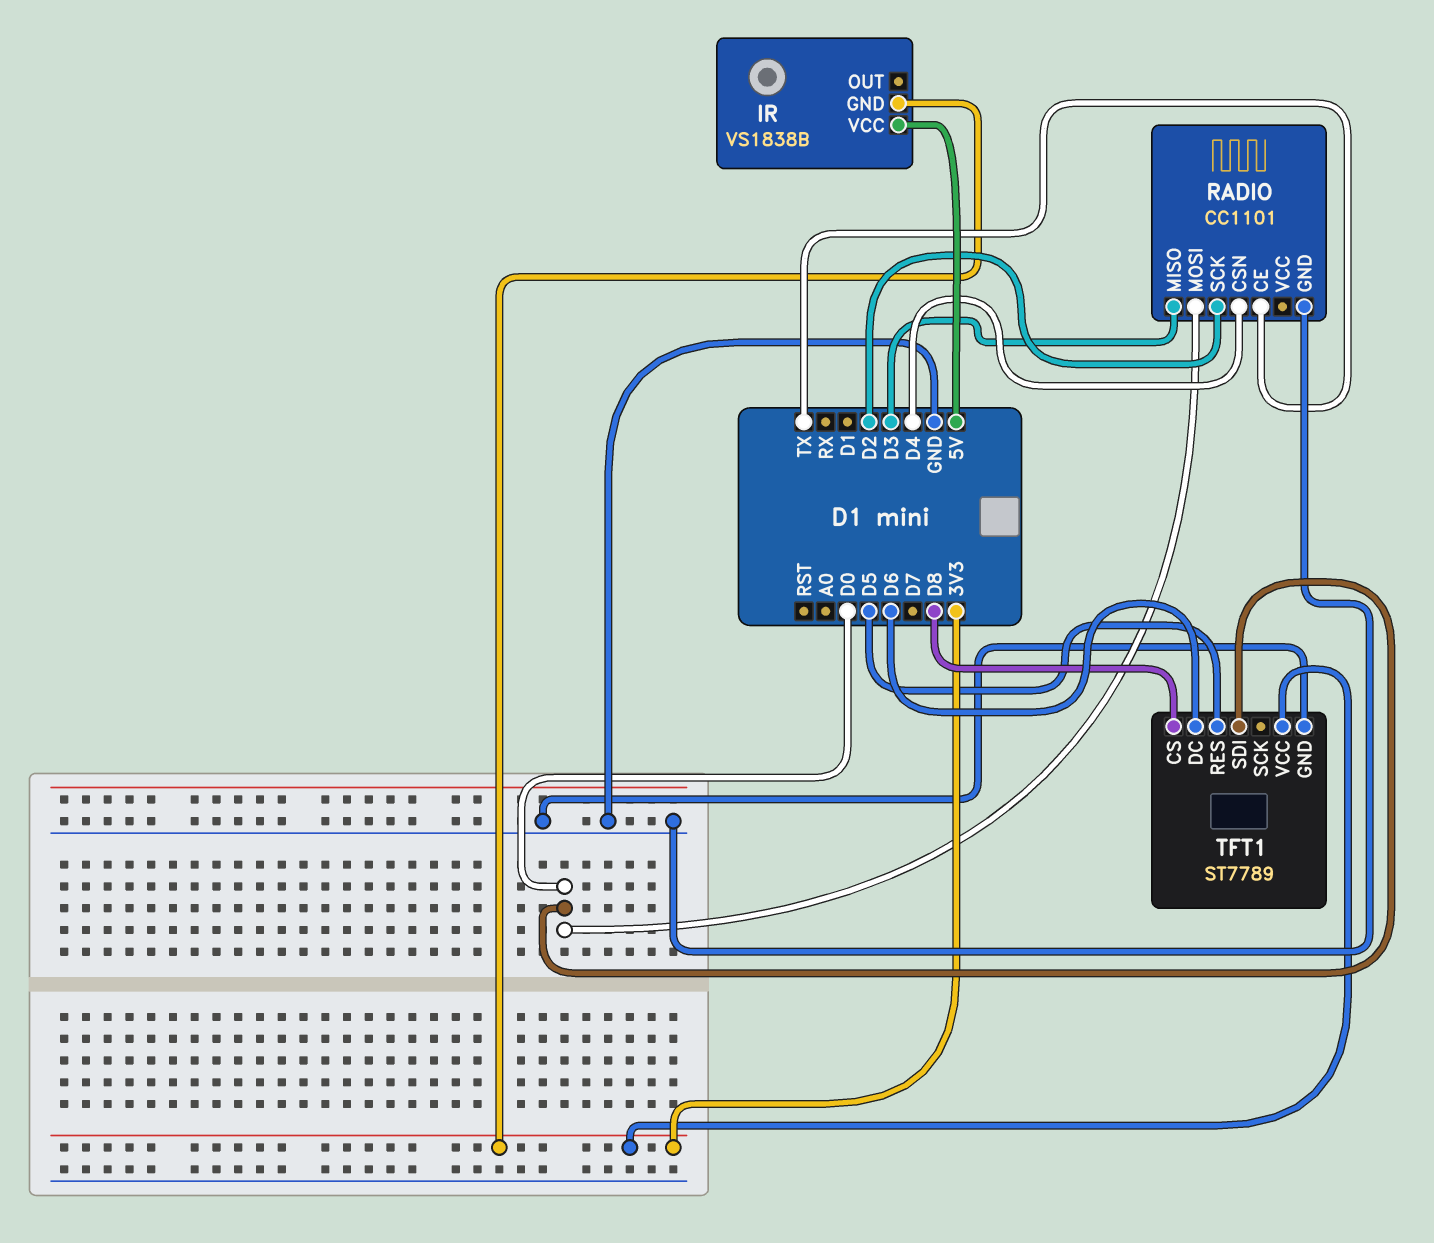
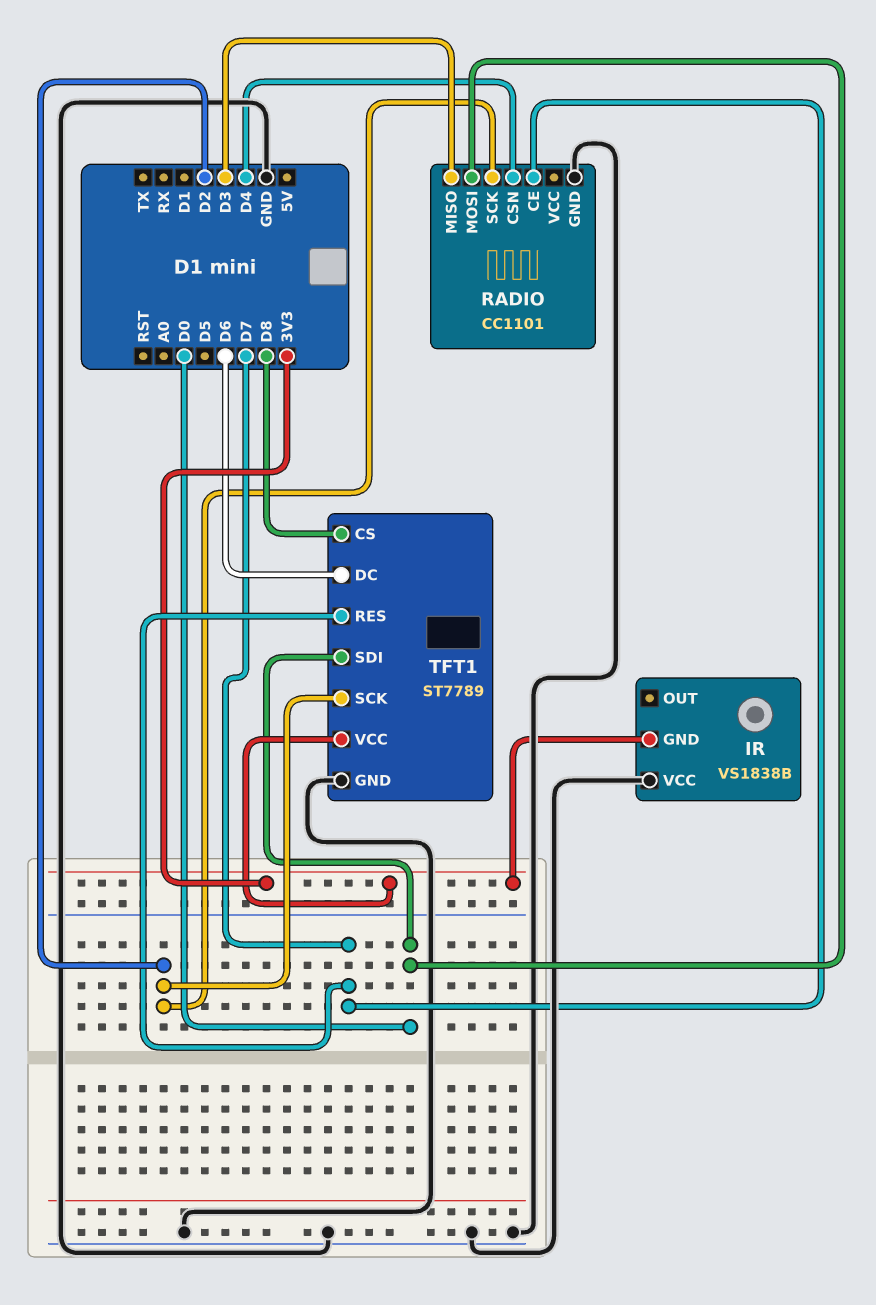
IR pin VCC: 5V -> GND
RADIO pin CE: TX -> D7
TFT1 pin RES: D5 -> D7
TFT1 pin SCK: none -> D2

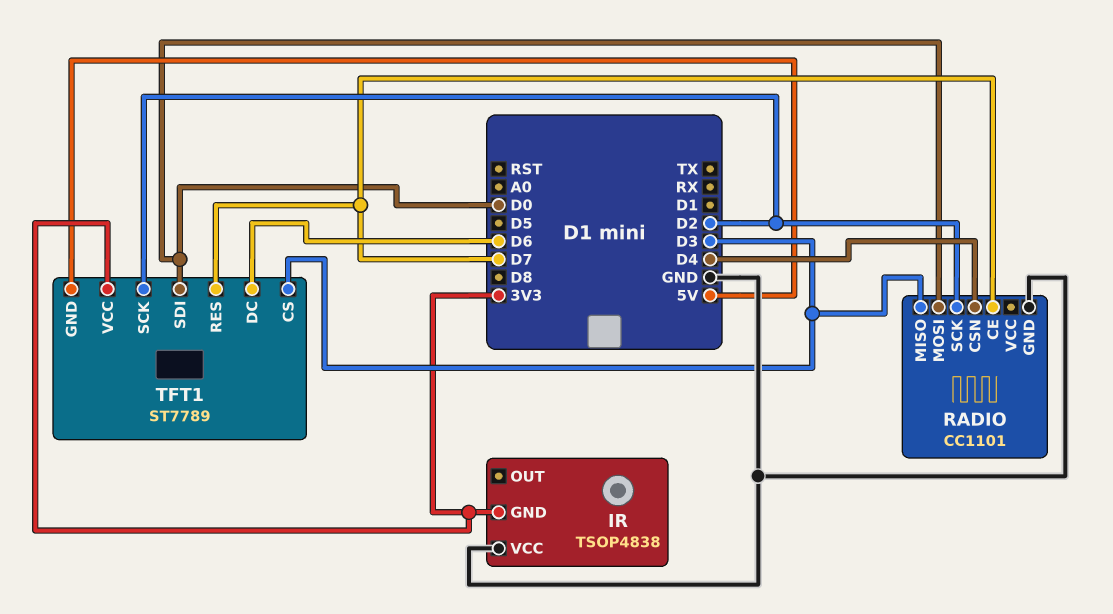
IR: VS1838B -> TSOP4838
TFT1 pin CS: D8 -> D3
TFT1 pin GND: GND -> 5V

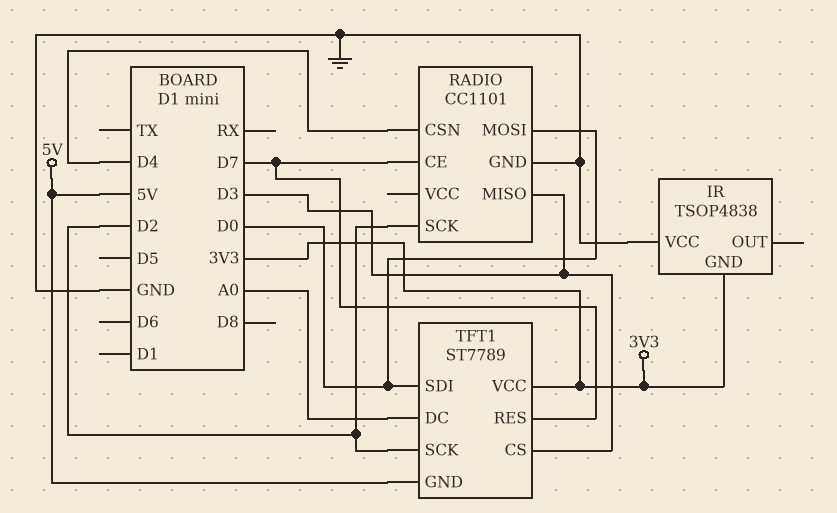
TFT1 pin DC: D6 -> A0

